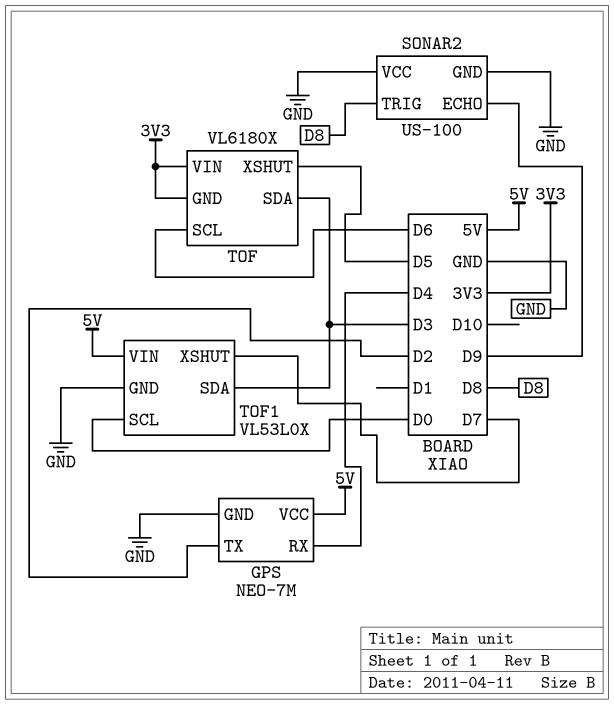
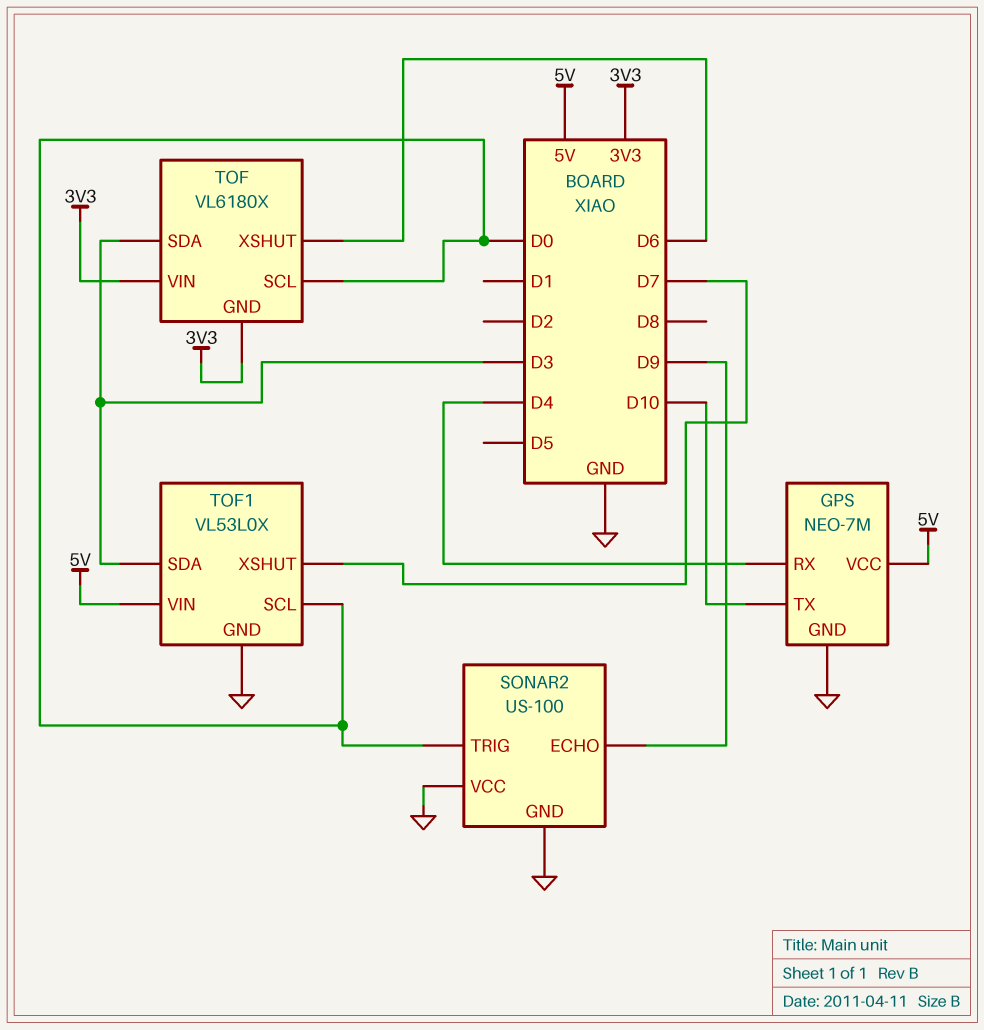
GPS pin TX: D2 -> D10
SONAR2 pin TRIG: D8 -> D0
TOF pin SCL: D6 -> D0
TOF pin XSHUT: D5 -> D6

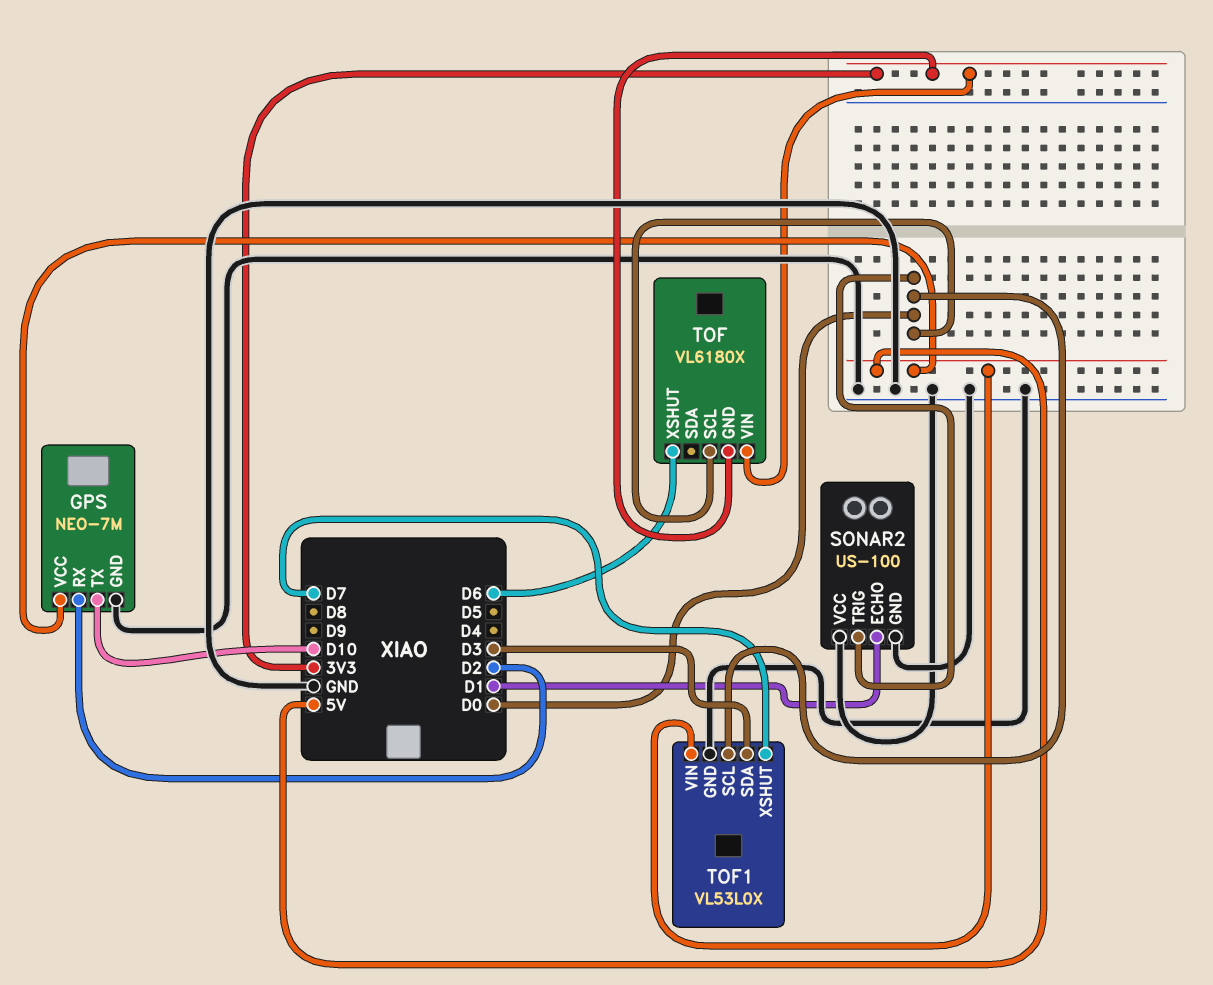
GPS pin RX: D4 -> D2
SONAR2 pin ECHO: D9 -> D1
TOF pin SDA: D3 -> none

